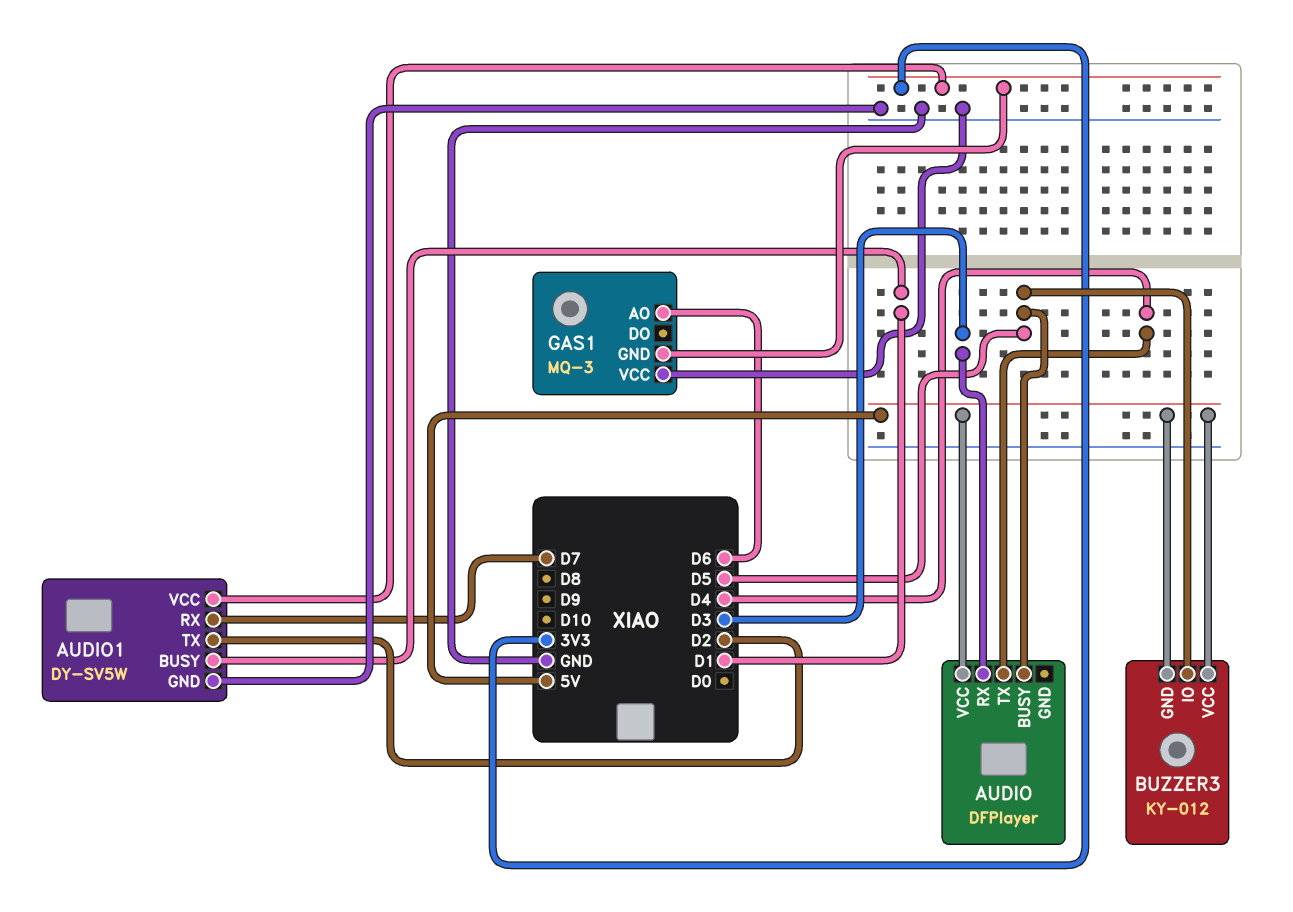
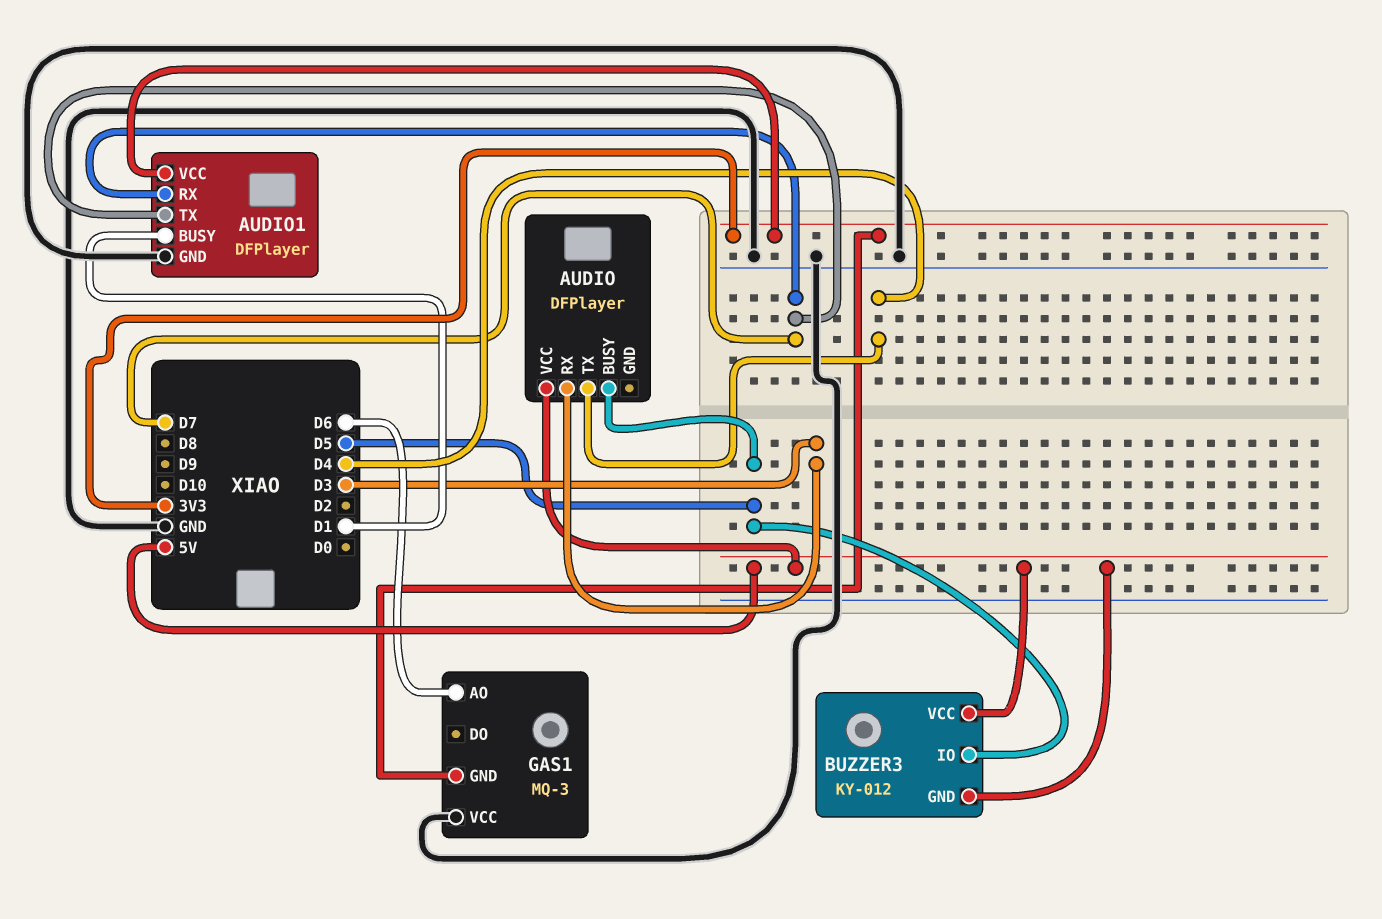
AUDIO1: DY-SV5W -> DFPlayer
AUDIO1 pin TX: D2 -> D7

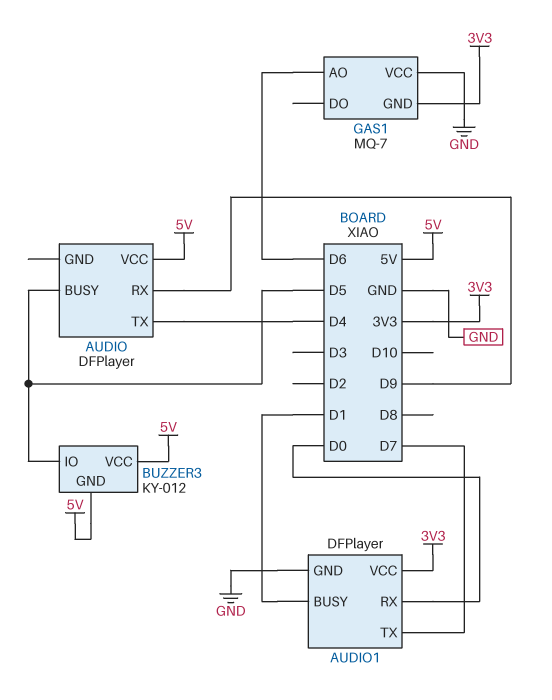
AUDIO pin RX: D3 -> D9
AUDIO1 pin RX: D7 -> D0
GAS1: MQ-3 -> MQ-7

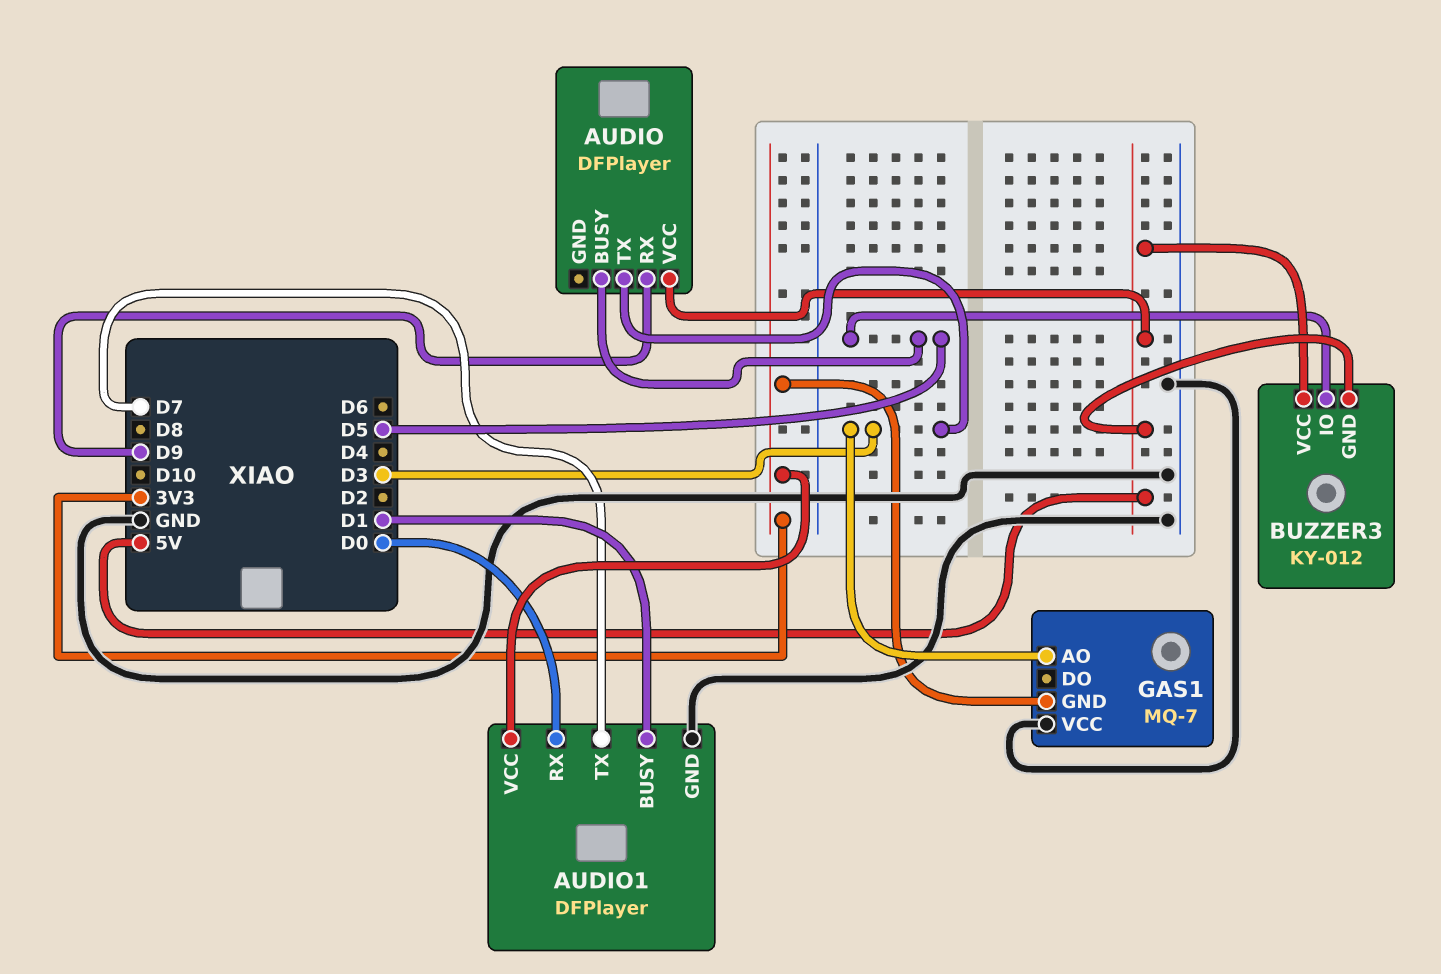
AUDIO pin TX: D4 -> D3
GAS1 pin AO: D6 -> D3

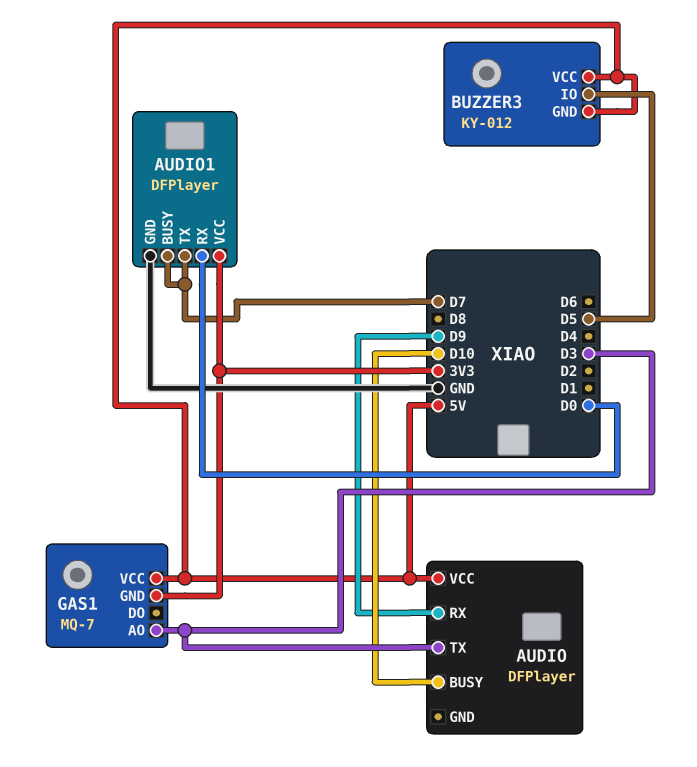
AUDIO pin BUSY: D5 -> D10
AUDIO1 pin BUSY: D1 -> D7
GAS1 pin VCC: GND -> 5V

